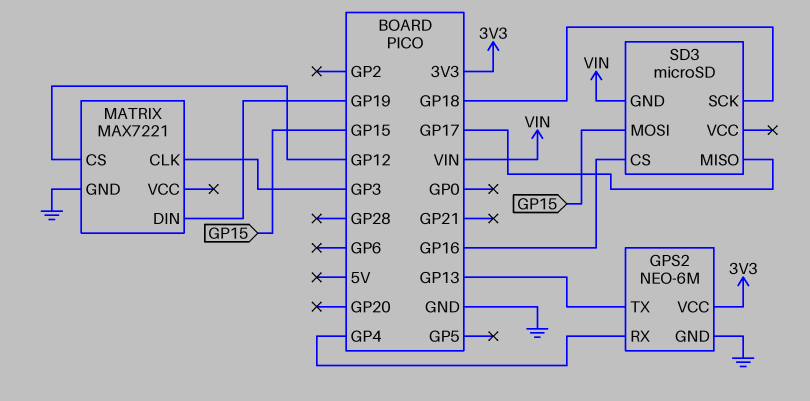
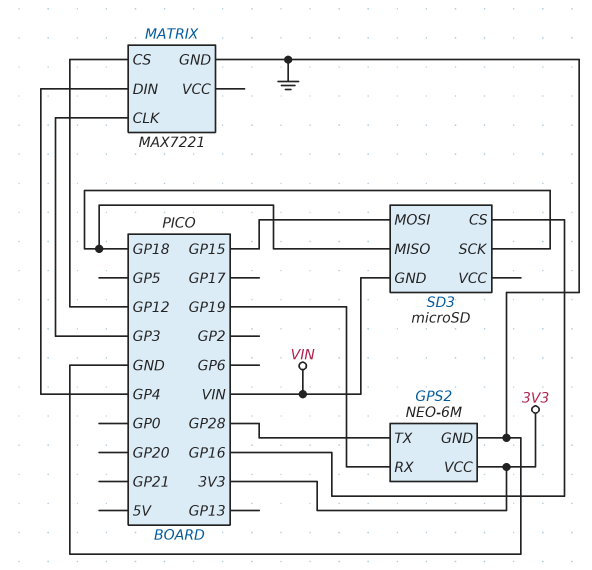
GPS2 pin RX: GP4 -> GP19
GPS2 pin TX: GP13 -> GP28
MATRIX pin DIN: GP19 -> GP4
SD3 pin MISO: GP17 -> GP18

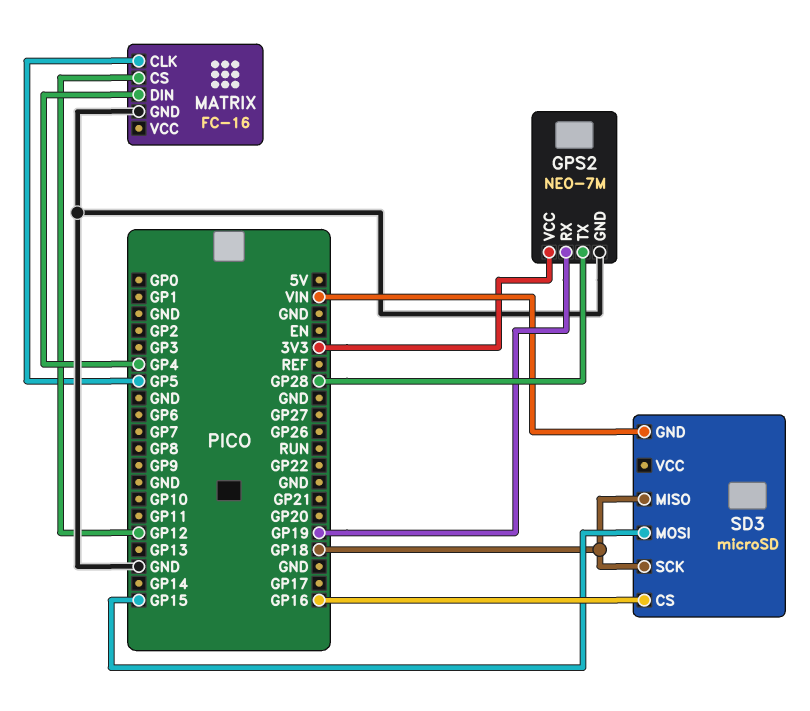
GPS2: NEO-6M -> NEO-7M
MATRIX: MAX7221 -> FC-16
MATRIX pin CLK: GP3 -> GP5

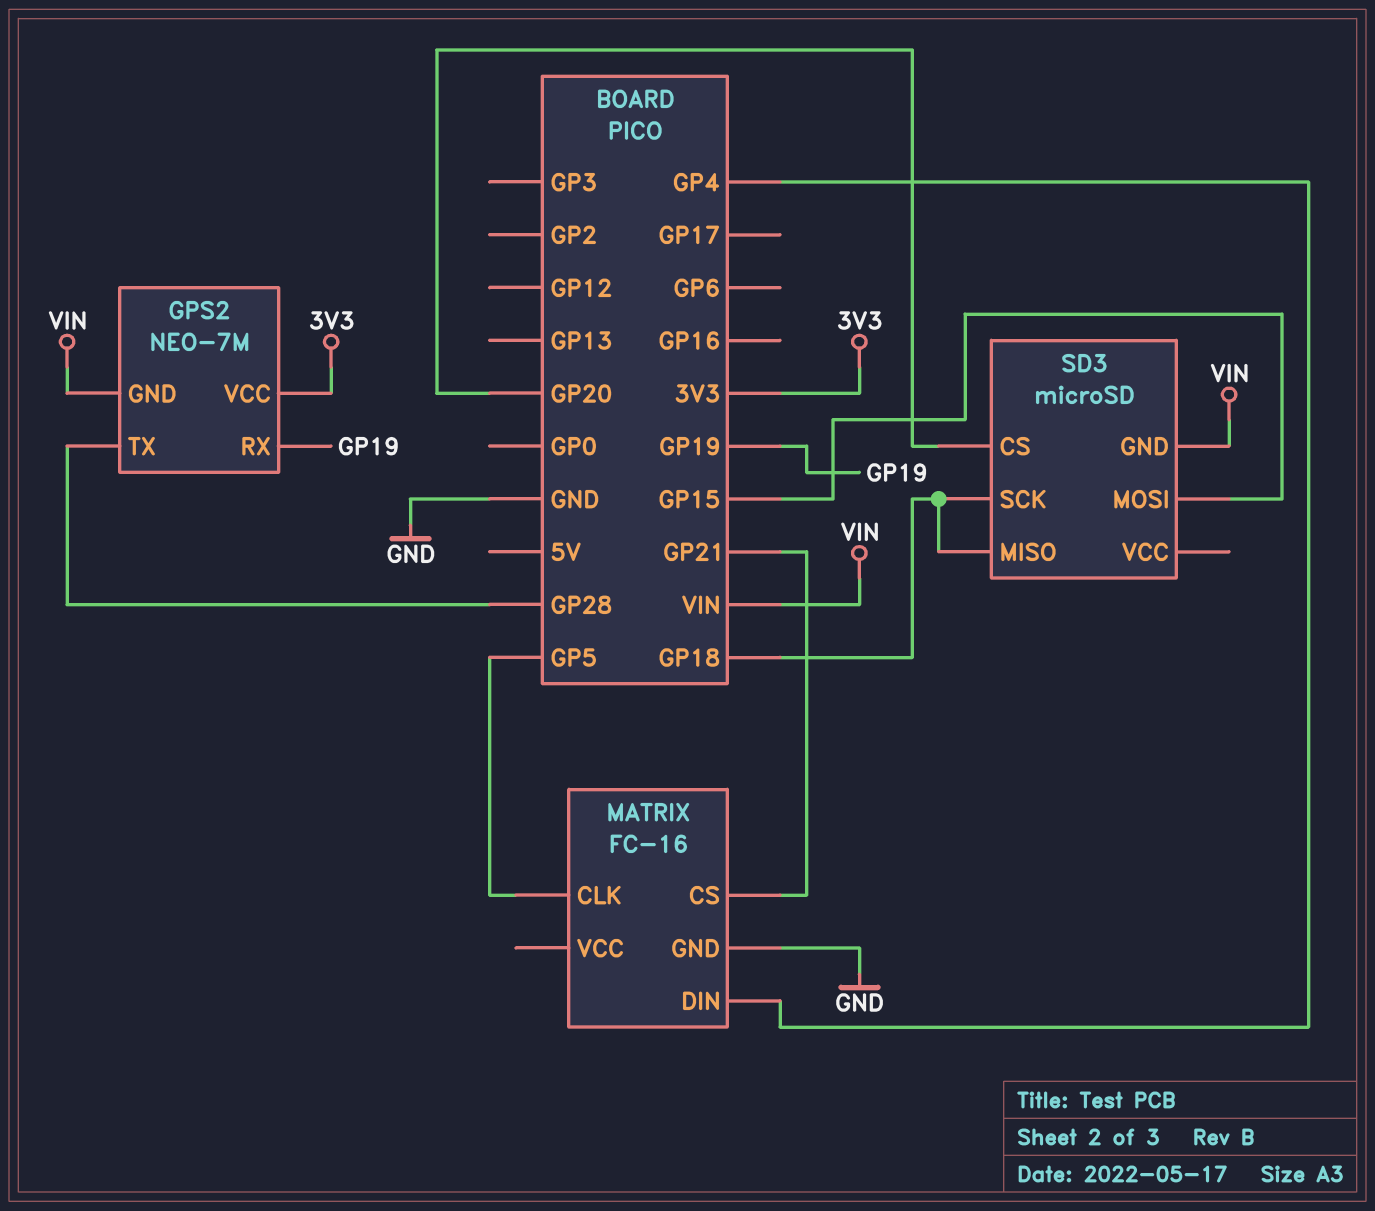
GPS2 pin GND: GND -> VIN
MATRIX pin CS: GP12 -> GP21
SD3 pin CS: GP16 -> GP20

